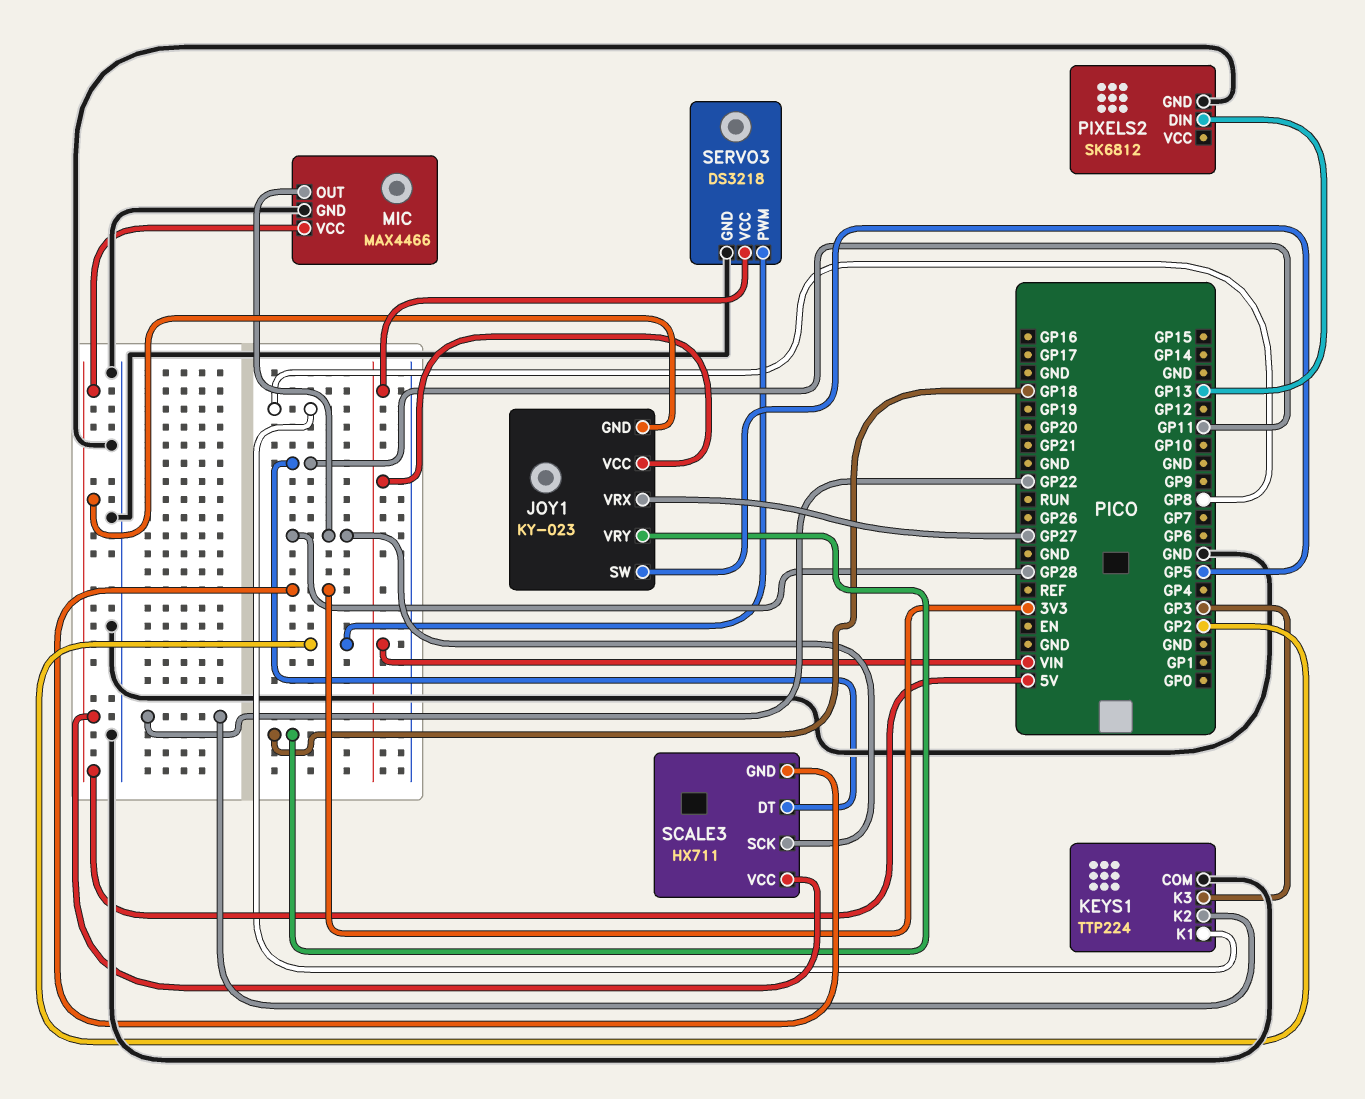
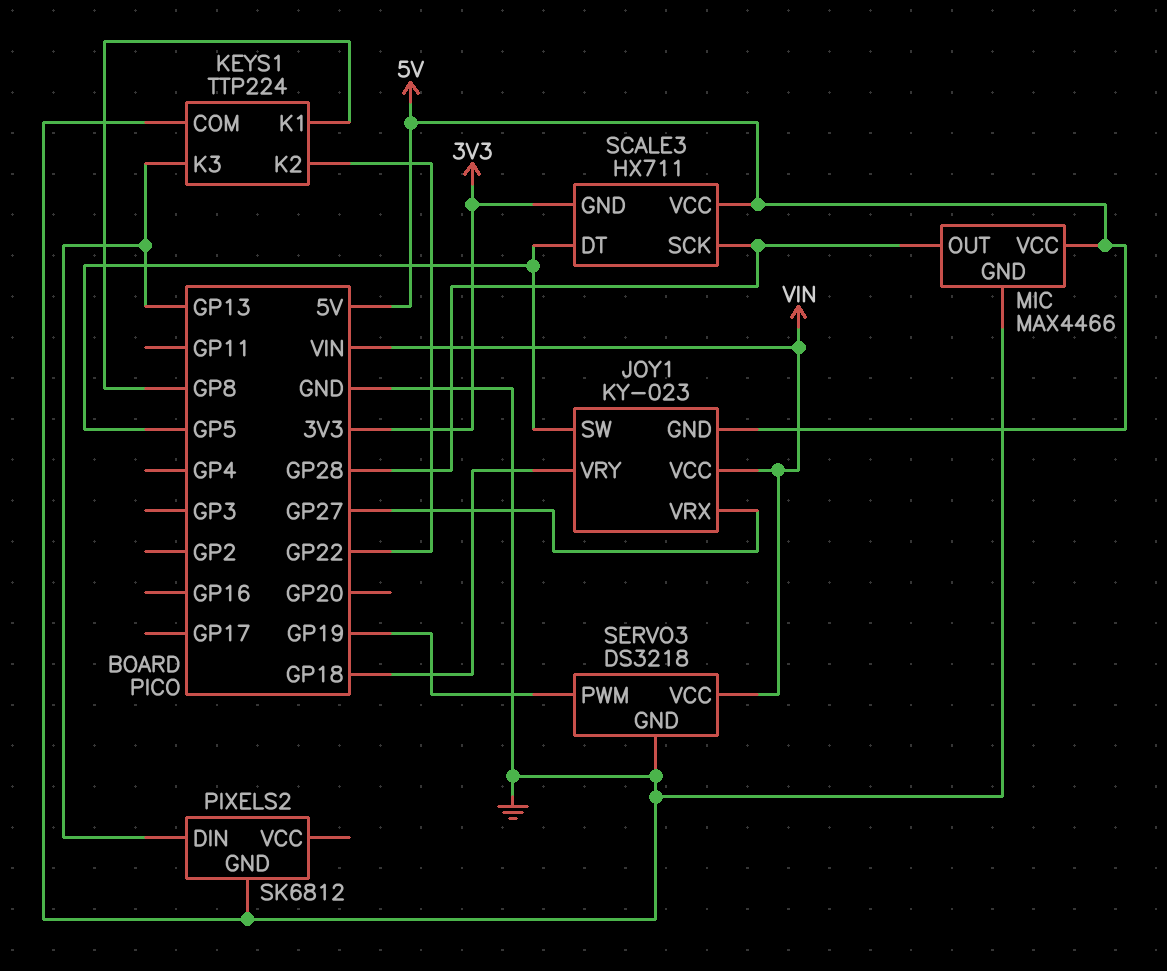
KEYS1 pin K3: GP3 -> GP13
SCALE3 pin DT: GP11 -> GP5
SERVO3 pin PWM: GP2 -> GP19

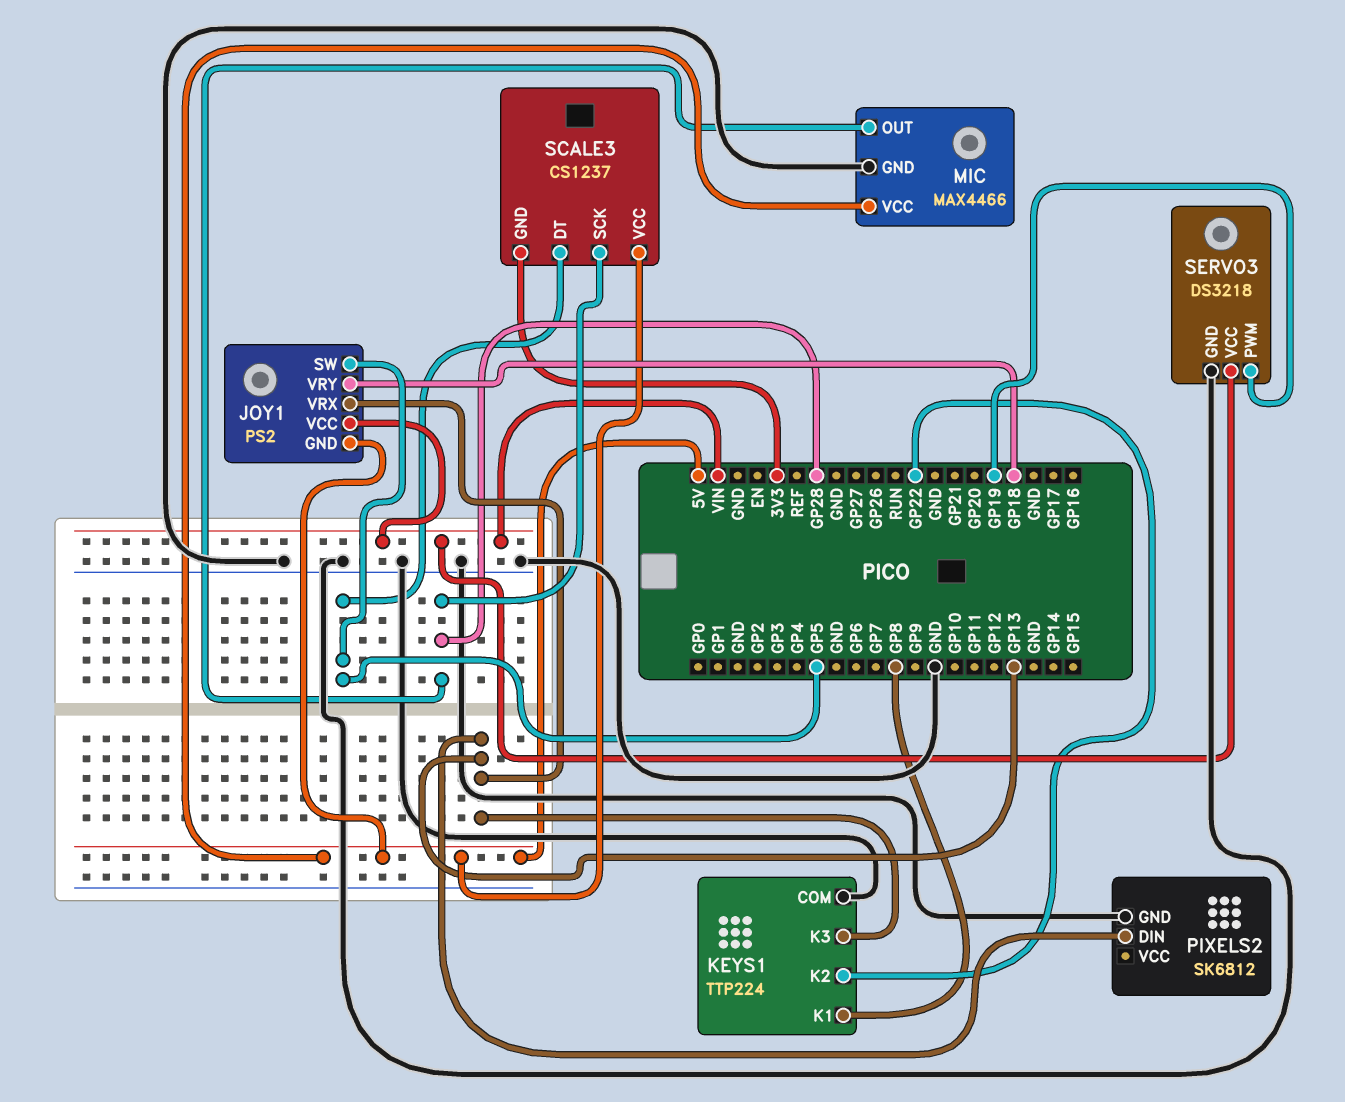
JOY1: KY-023 -> PS2
JOY1 pin VRX: GP27 -> GP13
SCALE3: HX711 -> CS1237

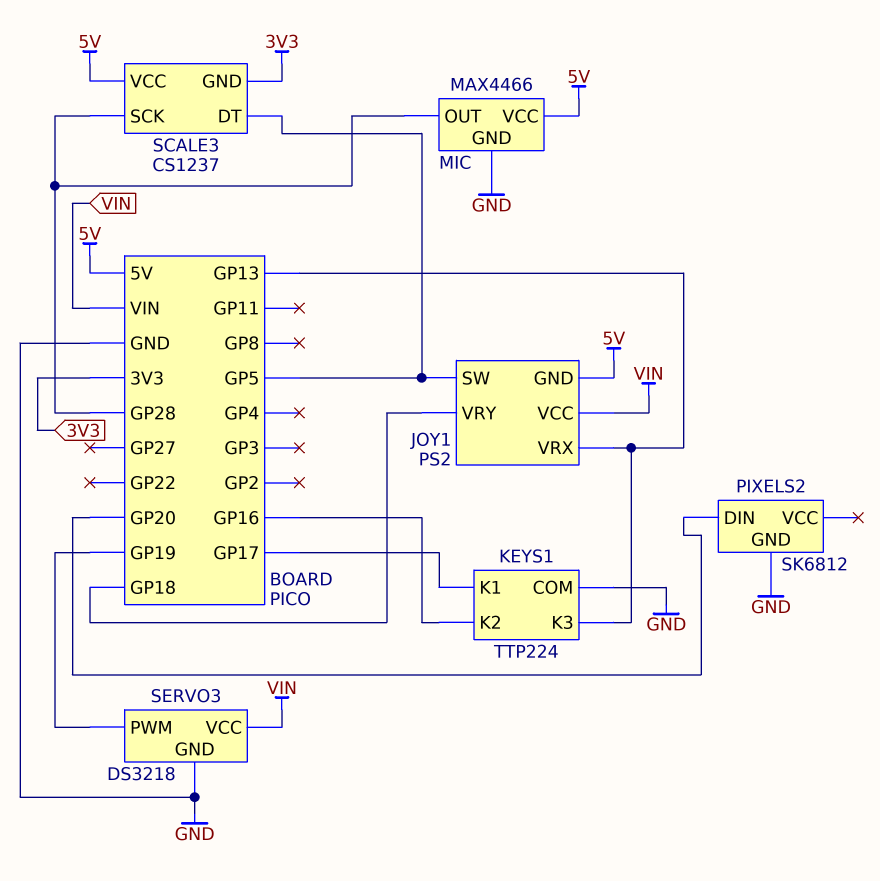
KEYS1 pin K1: GP8 -> GP17
KEYS1 pin K2: GP22 -> GP16
PIXELS2 pin DIN: GP13 -> GP20

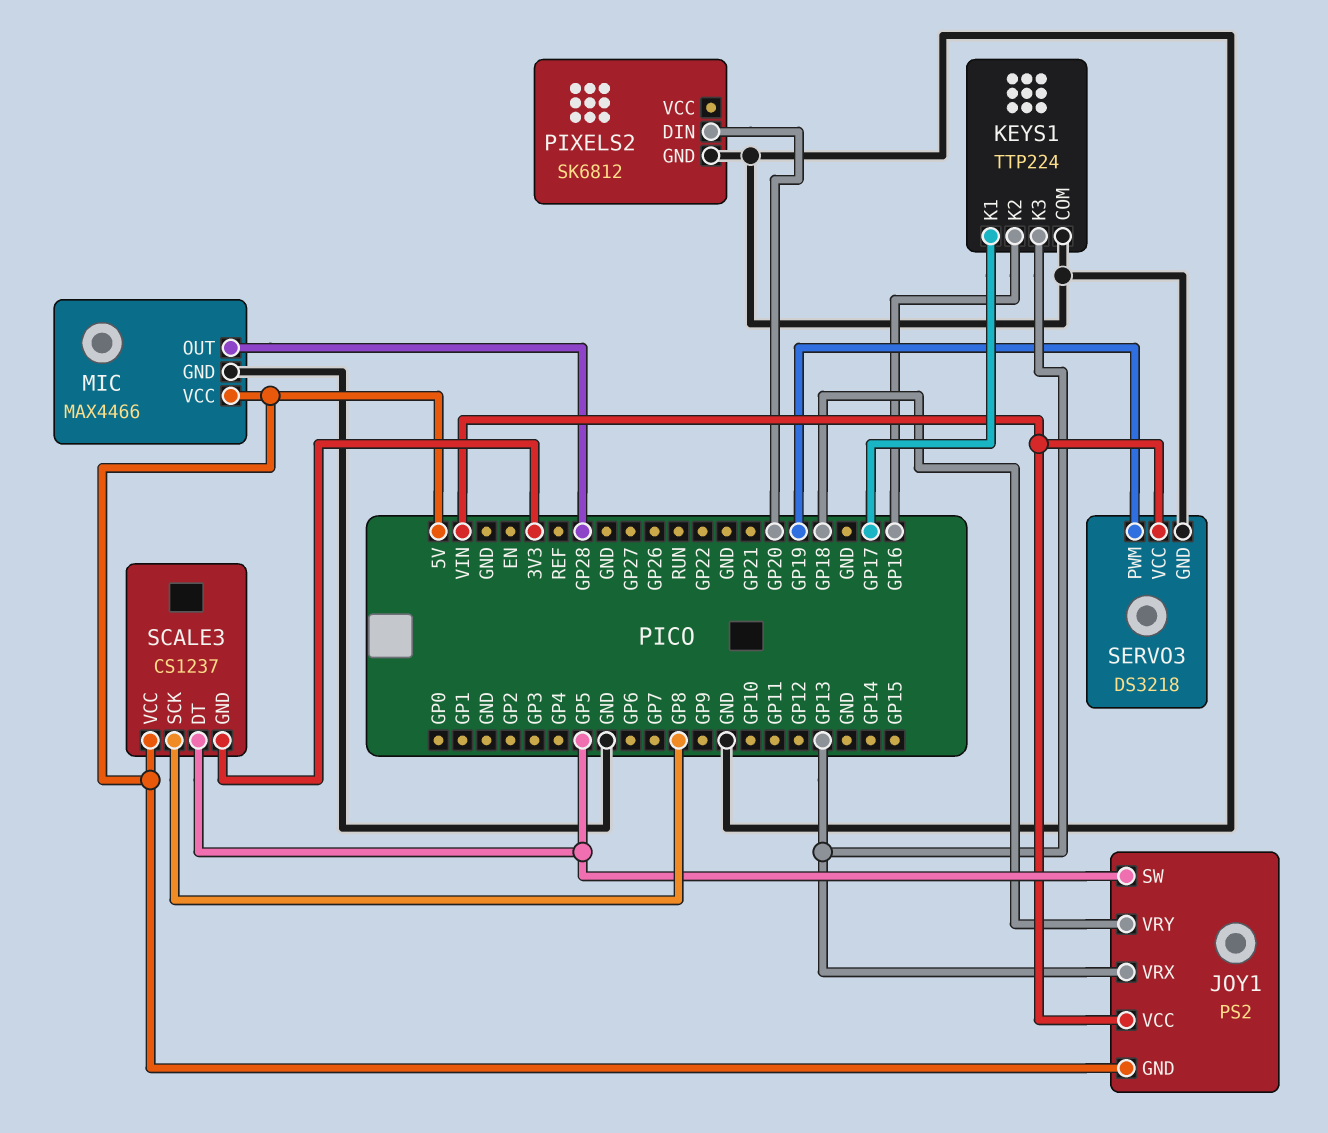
SCALE3 pin SCK: GP28 -> GP8

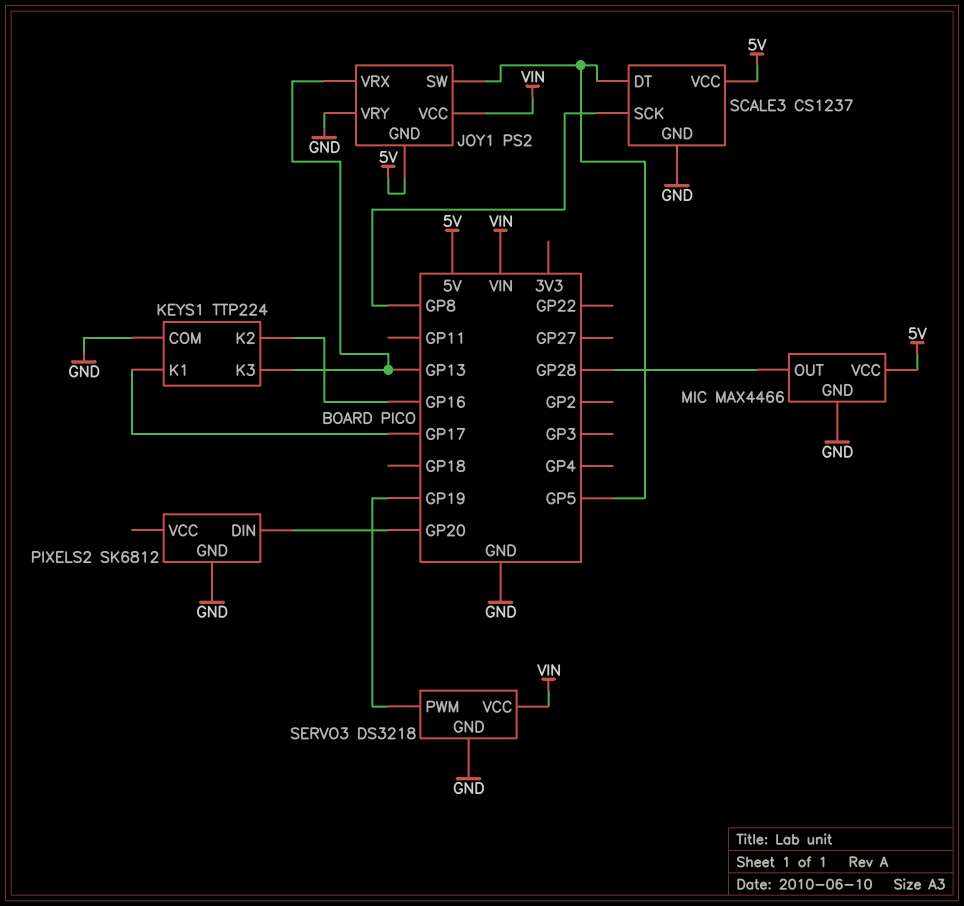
JOY1 pin VRY: GP18 -> GND
SCALE3 pin GND: 3V3 -> GND

